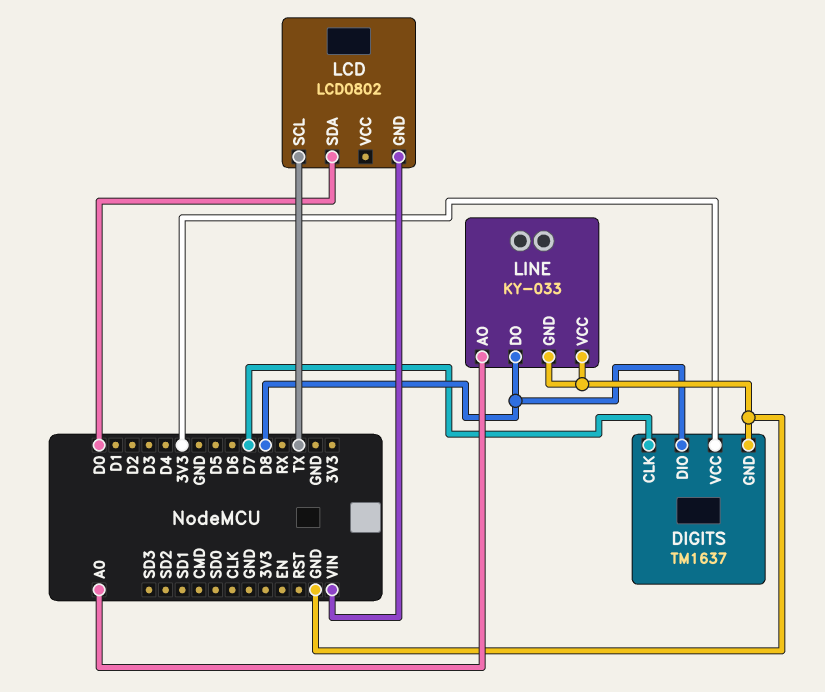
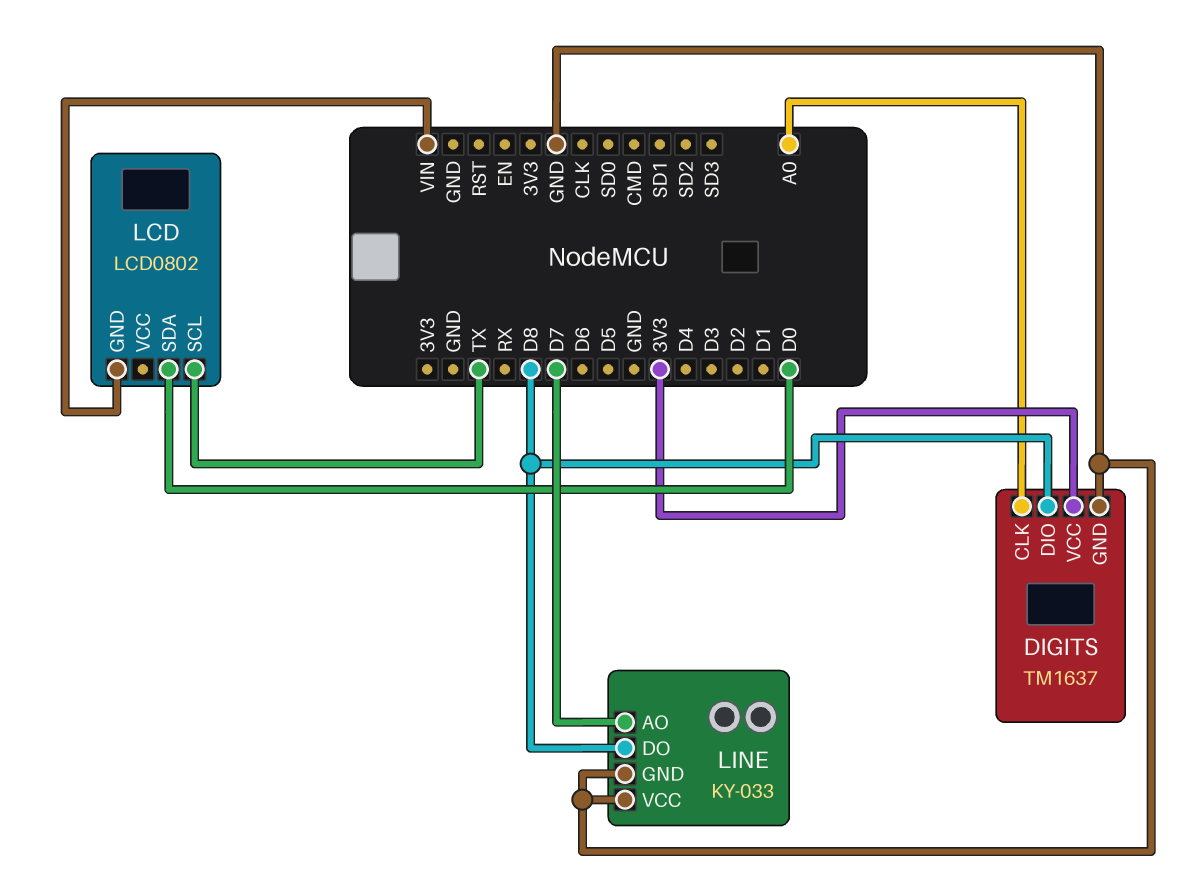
DIGITS pin CLK: D7 -> A0
LINE pin AO: A0 -> D7

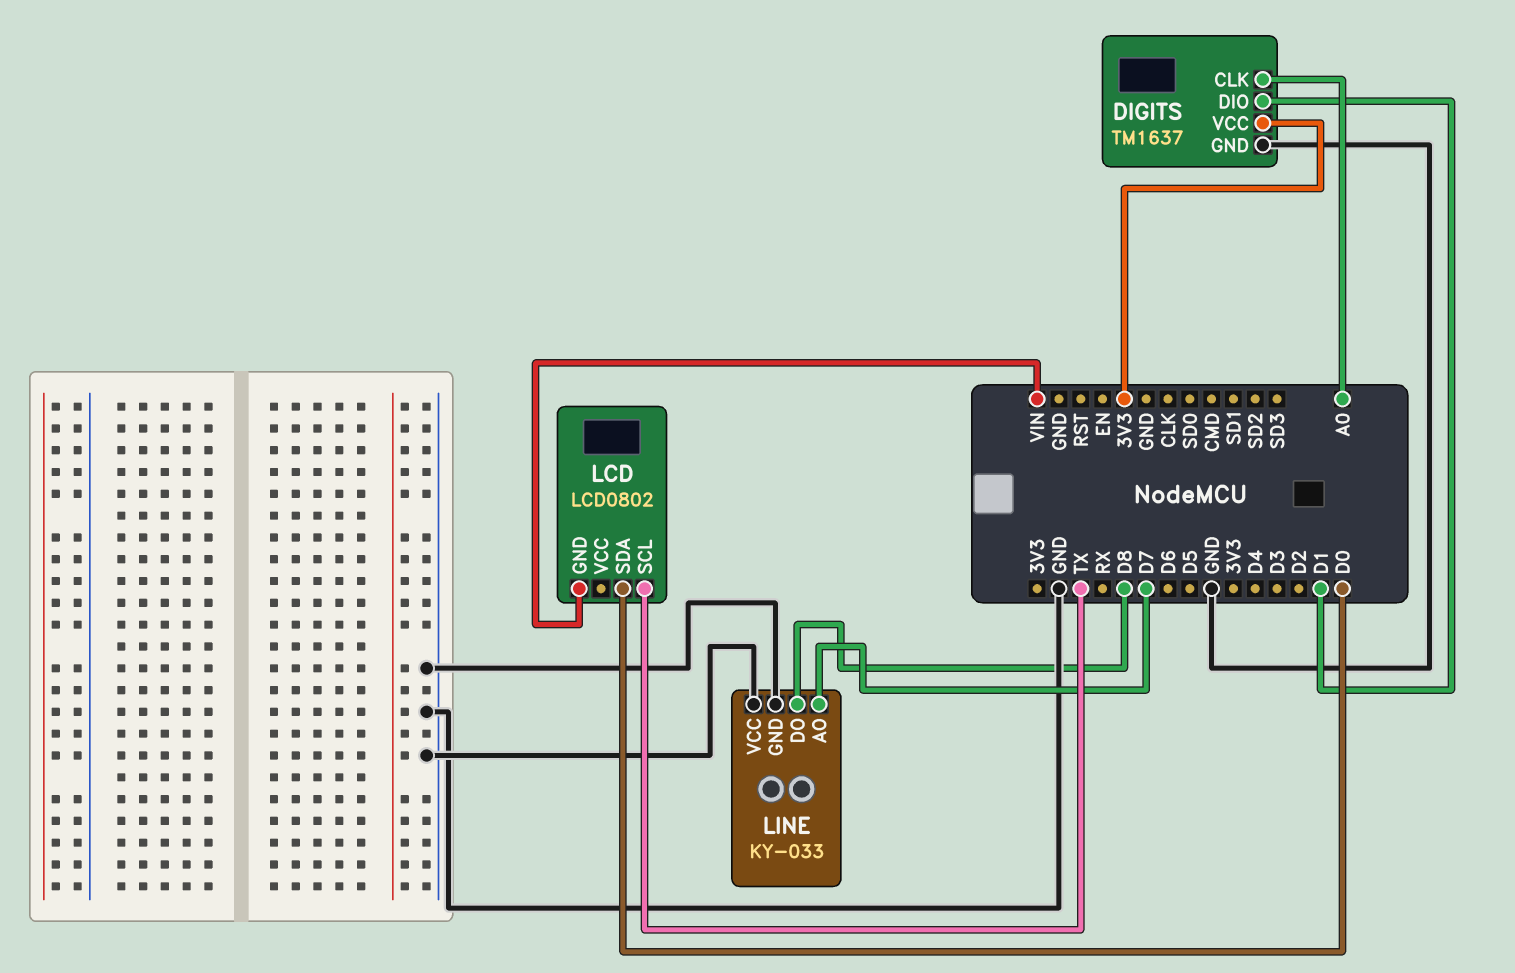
DIGITS pin DIO: D8 -> D1

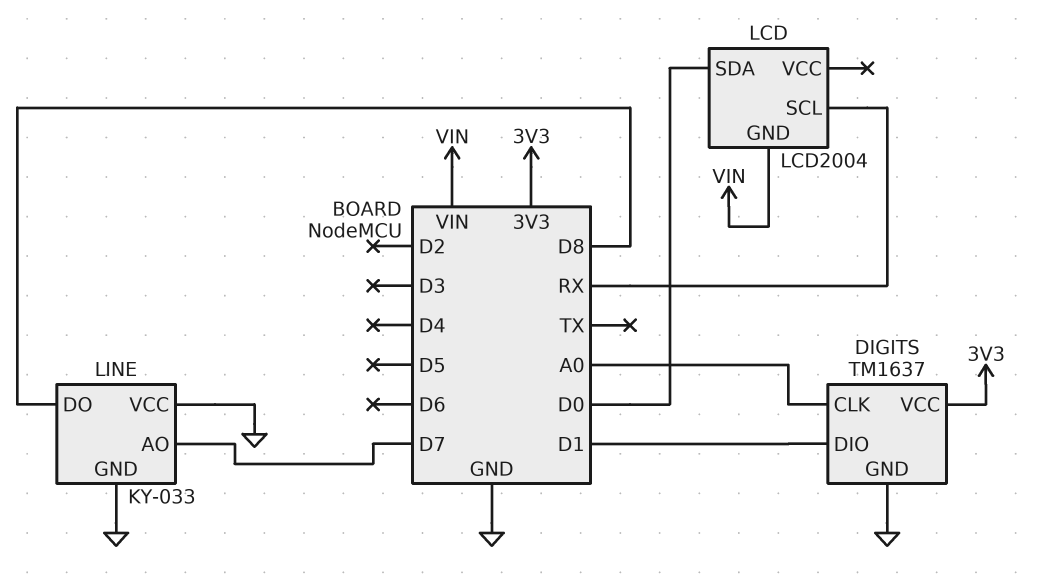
LCD: LCD0802 -> LCD2004
LCD pin SCL: TX -> RX

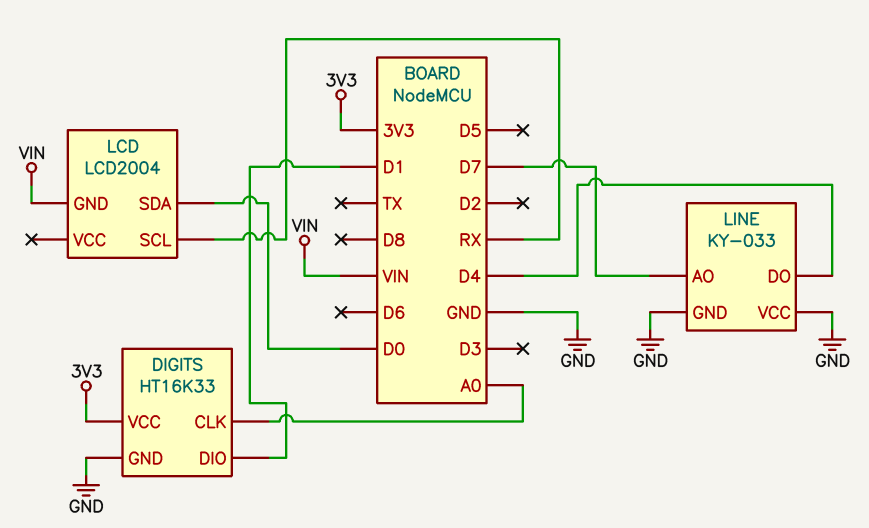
DIGITS: TM1637 -> HT16K33
LINE pin DO: D8 -> D4

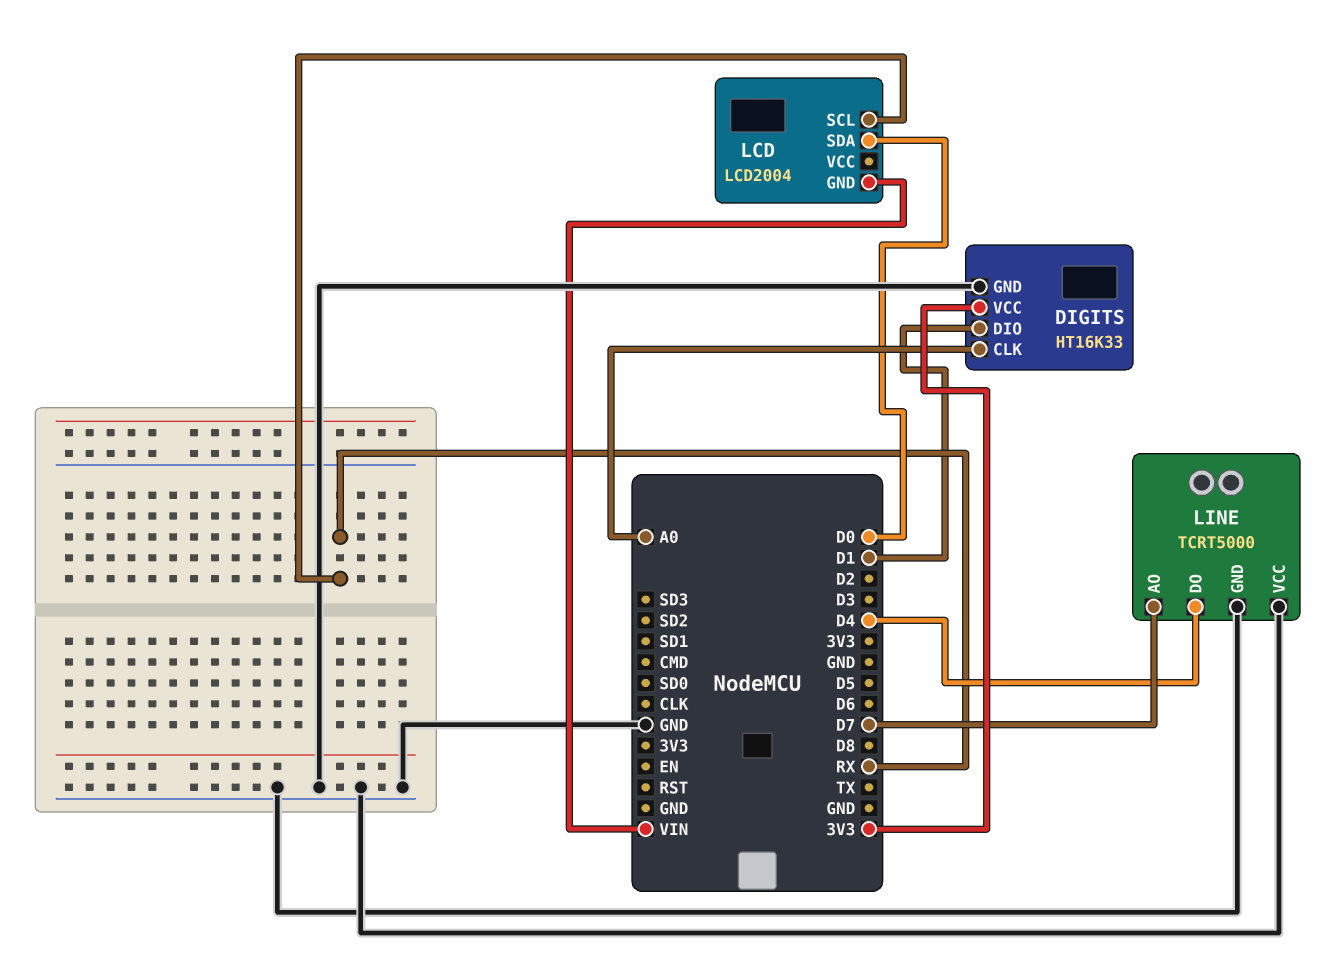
LINE: KY-033 -> TCRT5000

